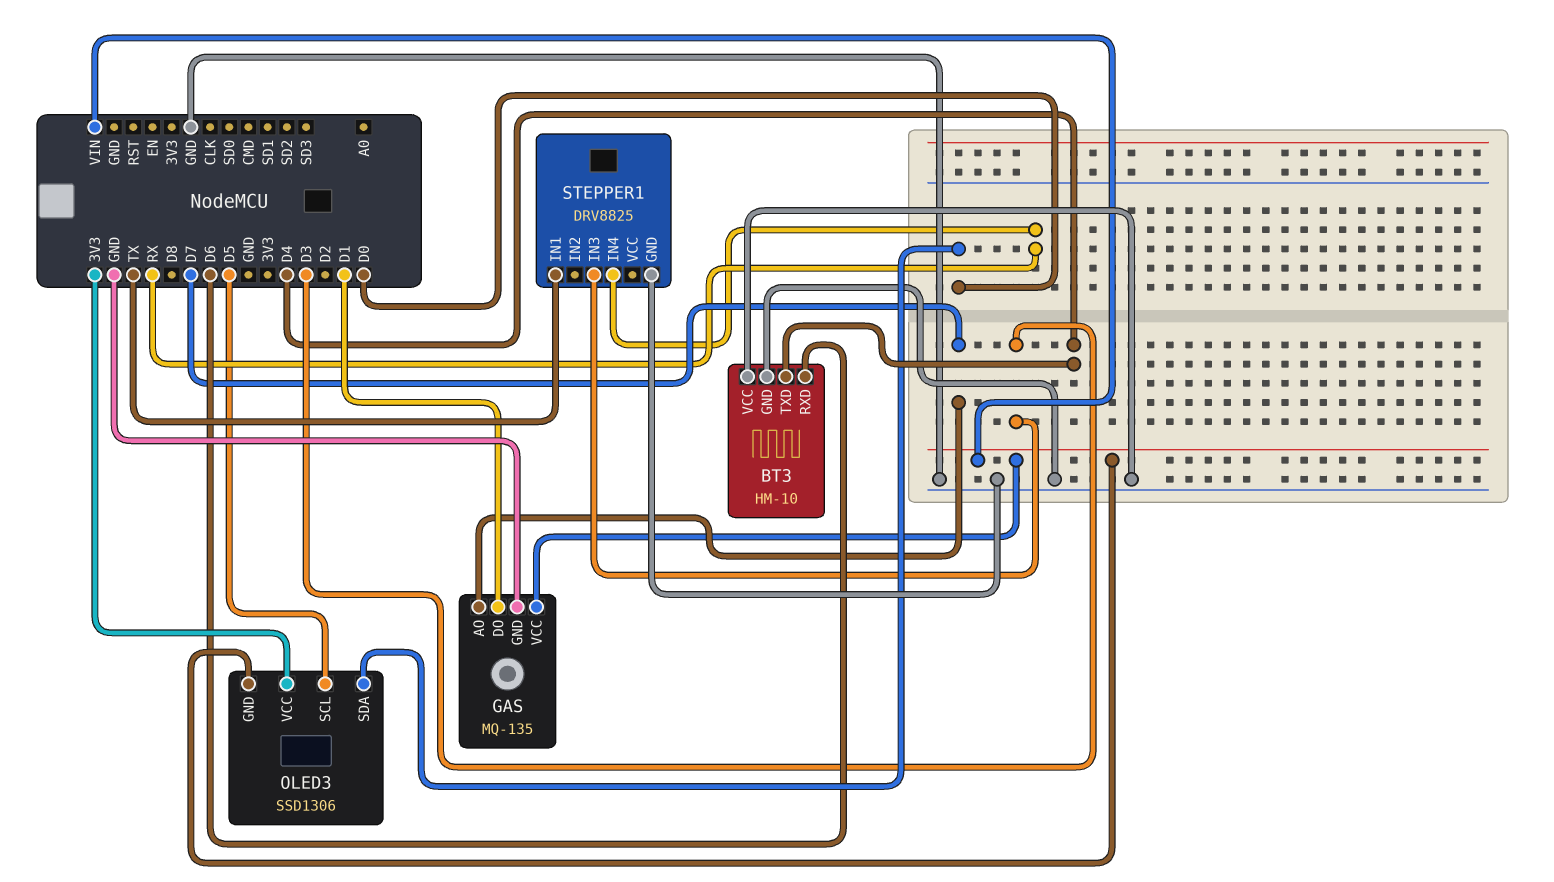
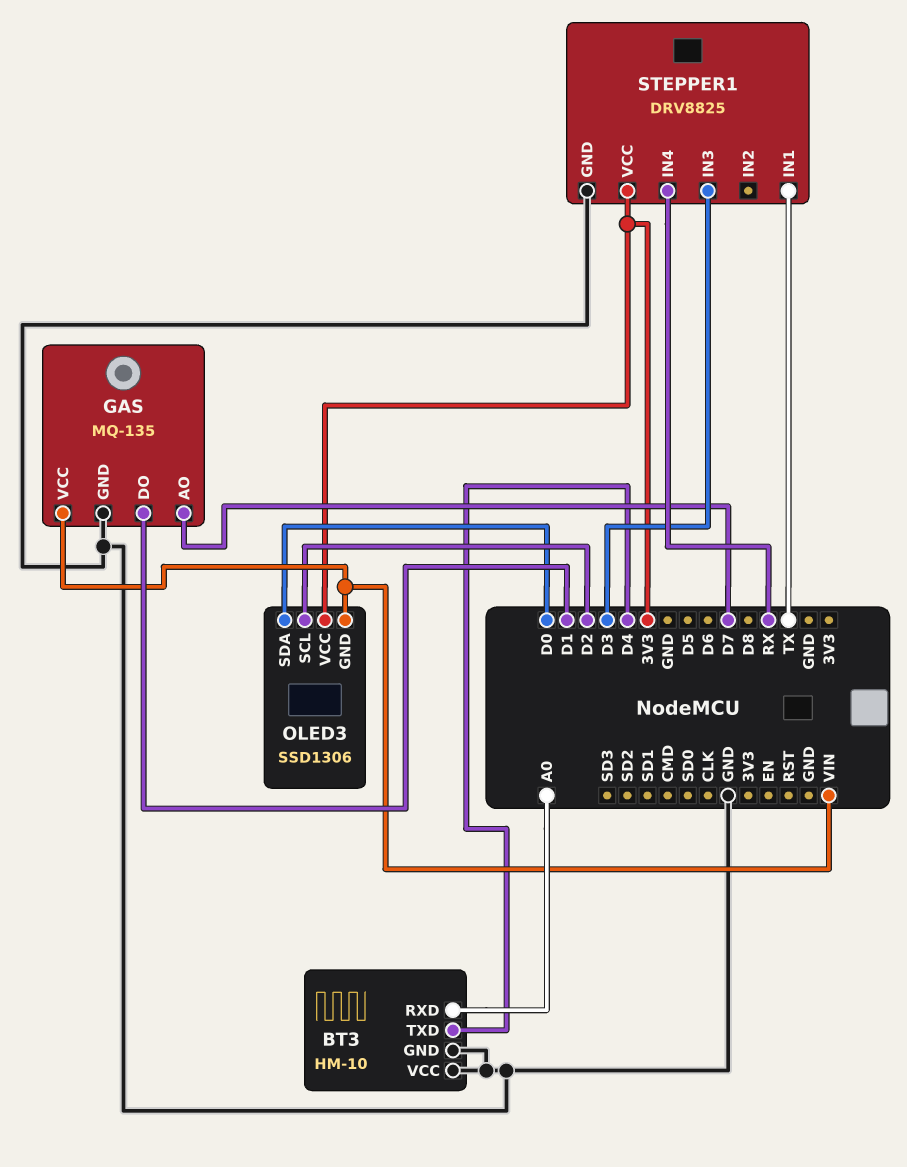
BT3 pin RXD: D6 -> A0
OLED3 pin SCL: D5 -> D2
STEPPER1 pin VCC: none -> 3V3

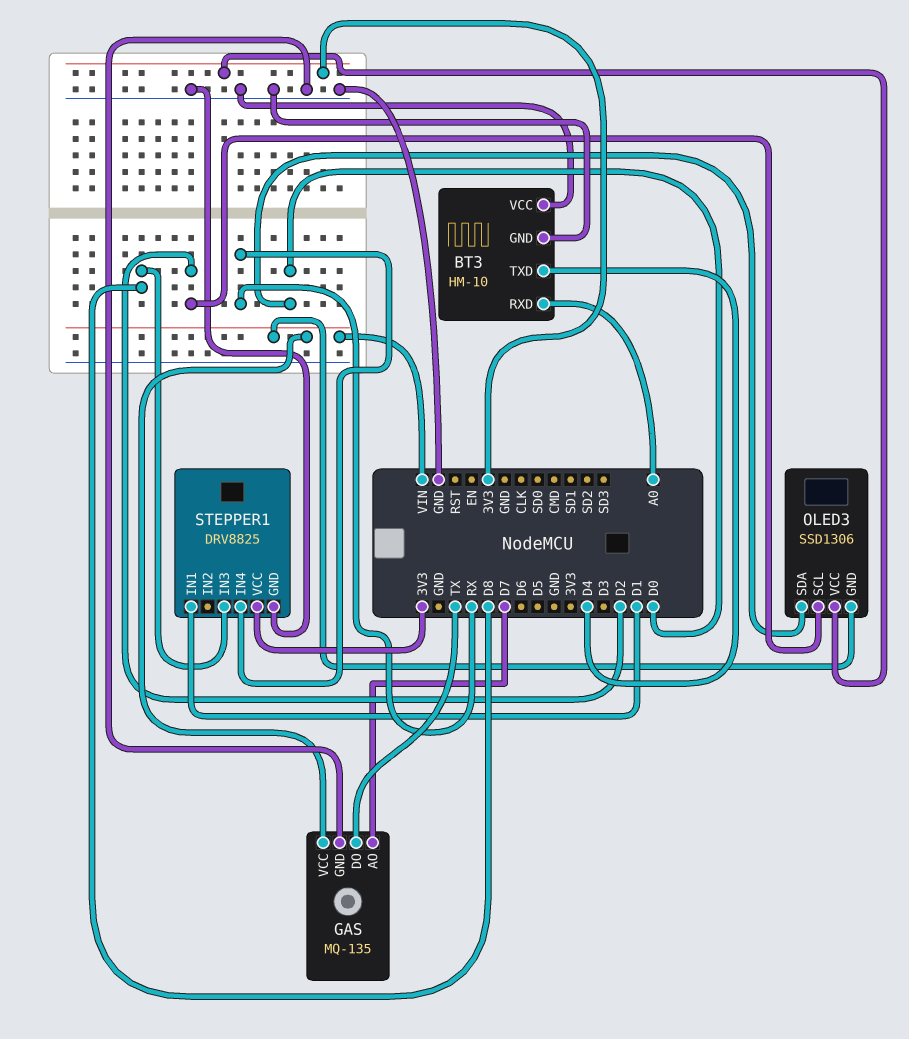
GAS pin DO: D1 -> TX
STEPPER1 pin IN1: TX -> D1
STEPPER1 pin IN3: D3 -> D8

